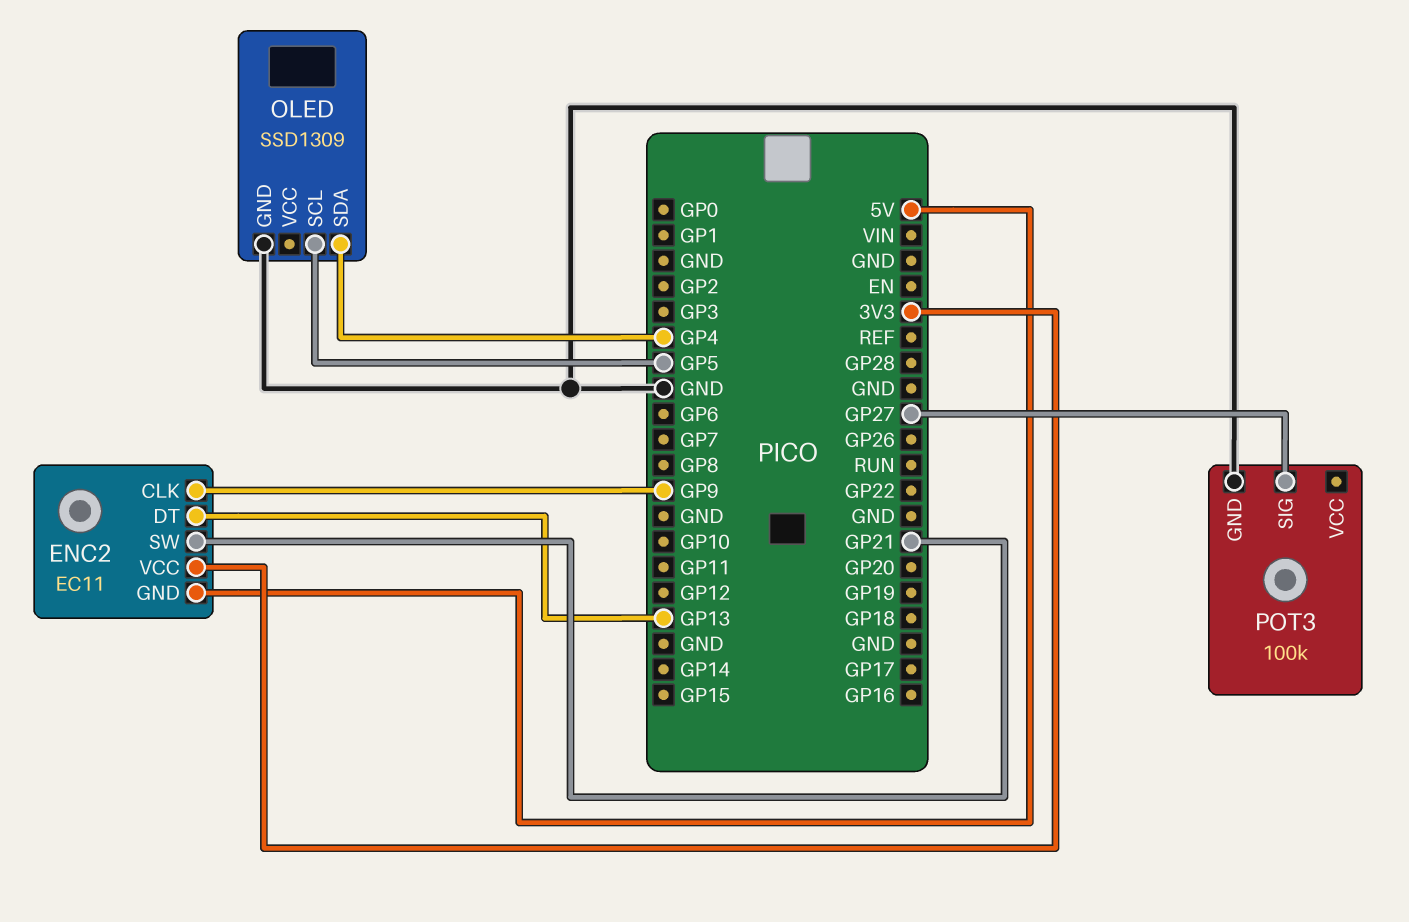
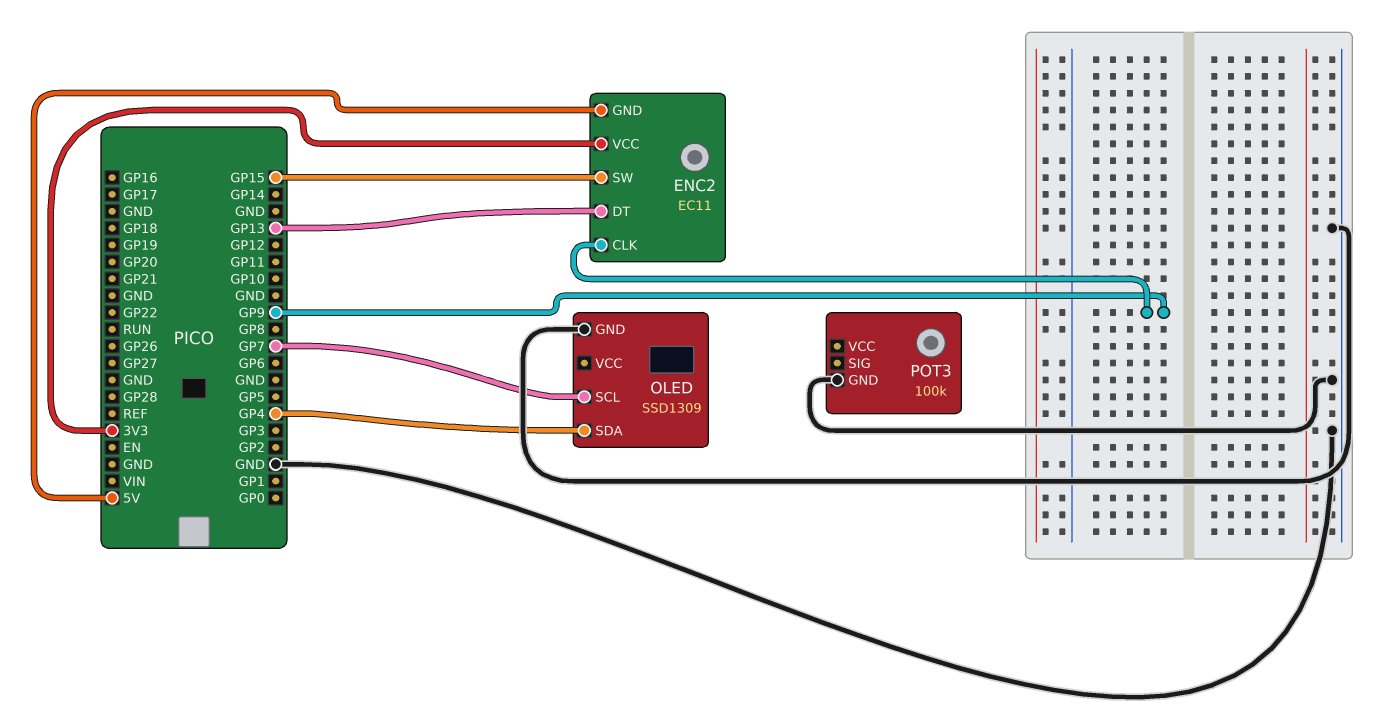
ENC2 pin SW: GP21 -> GP15
OLED pin SCL: GP5 -> GP7
POT3 pin SIG: GP27 -> none

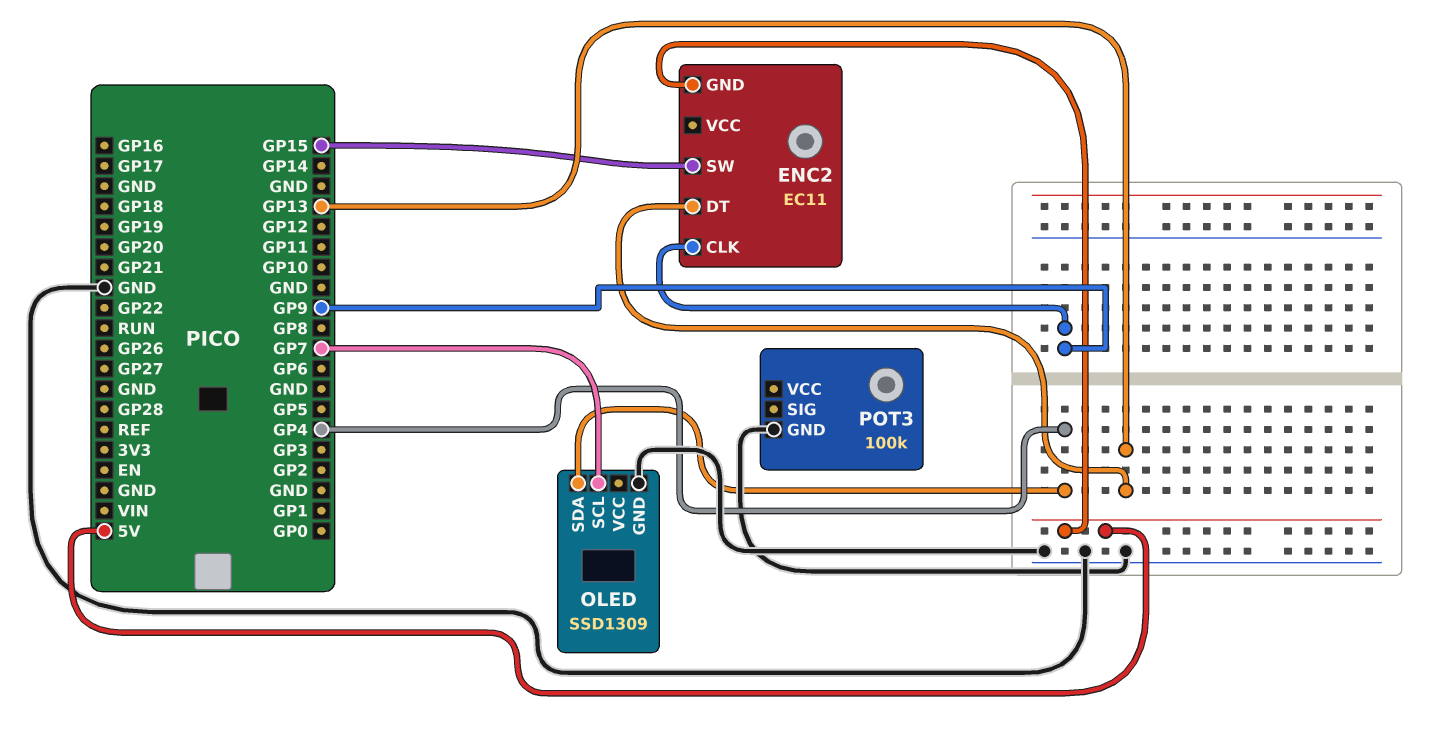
ENC2 pin VCC: 3V3 -> none

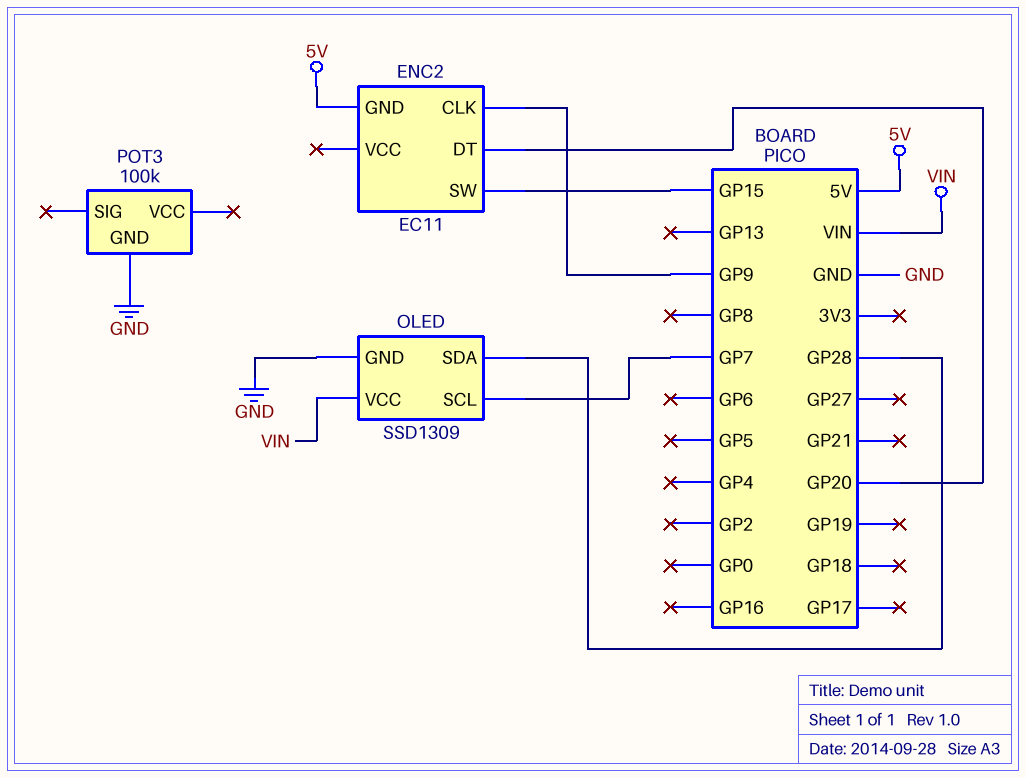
ENC2 pin DT: GP13 -> GP20
OLED pin SDA: GP4 -> GP28
OLED pin VCC: none -> VIN

